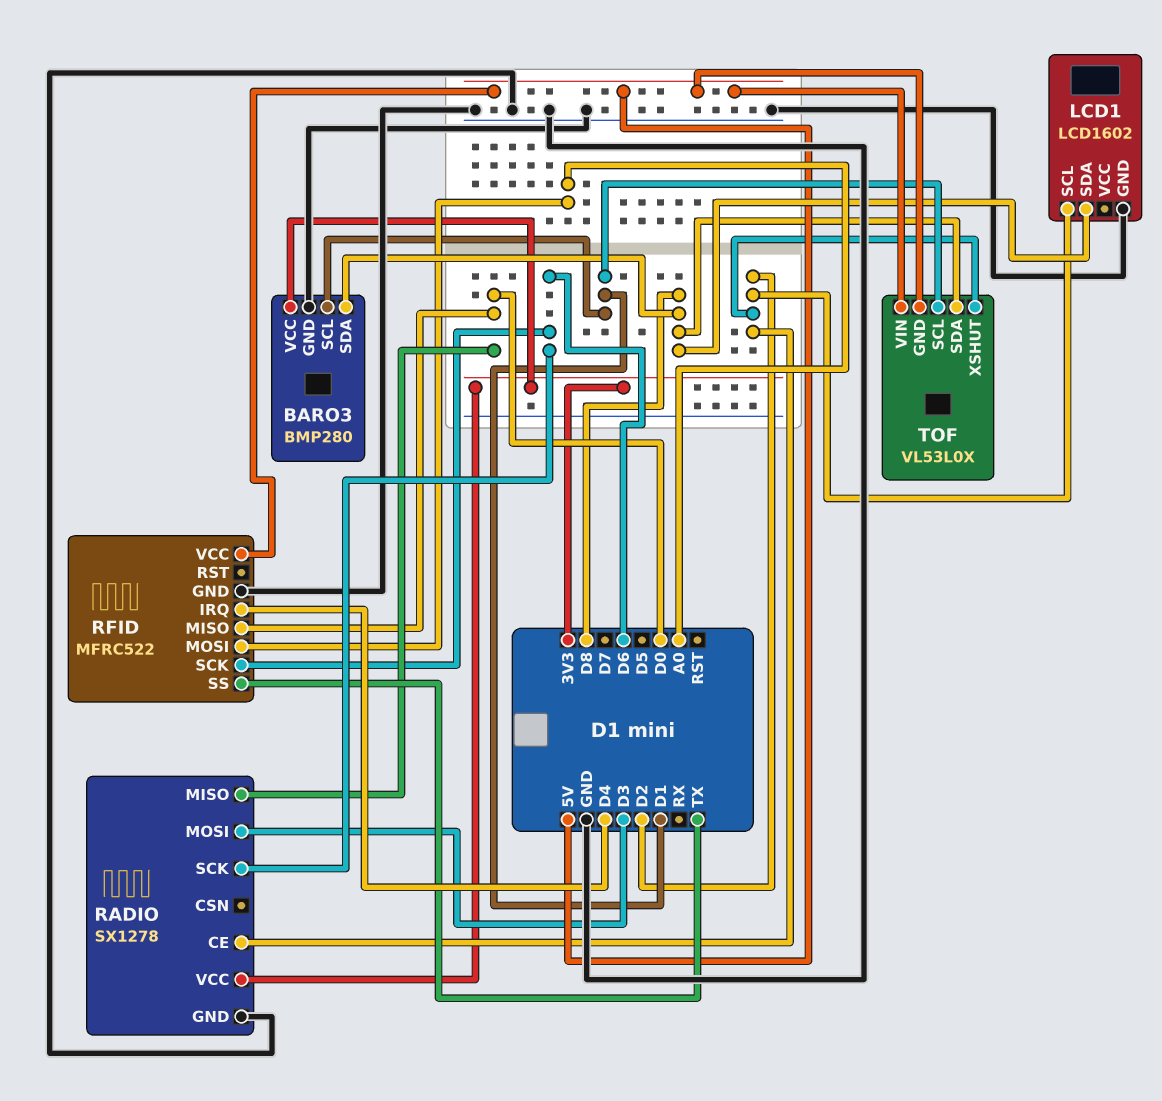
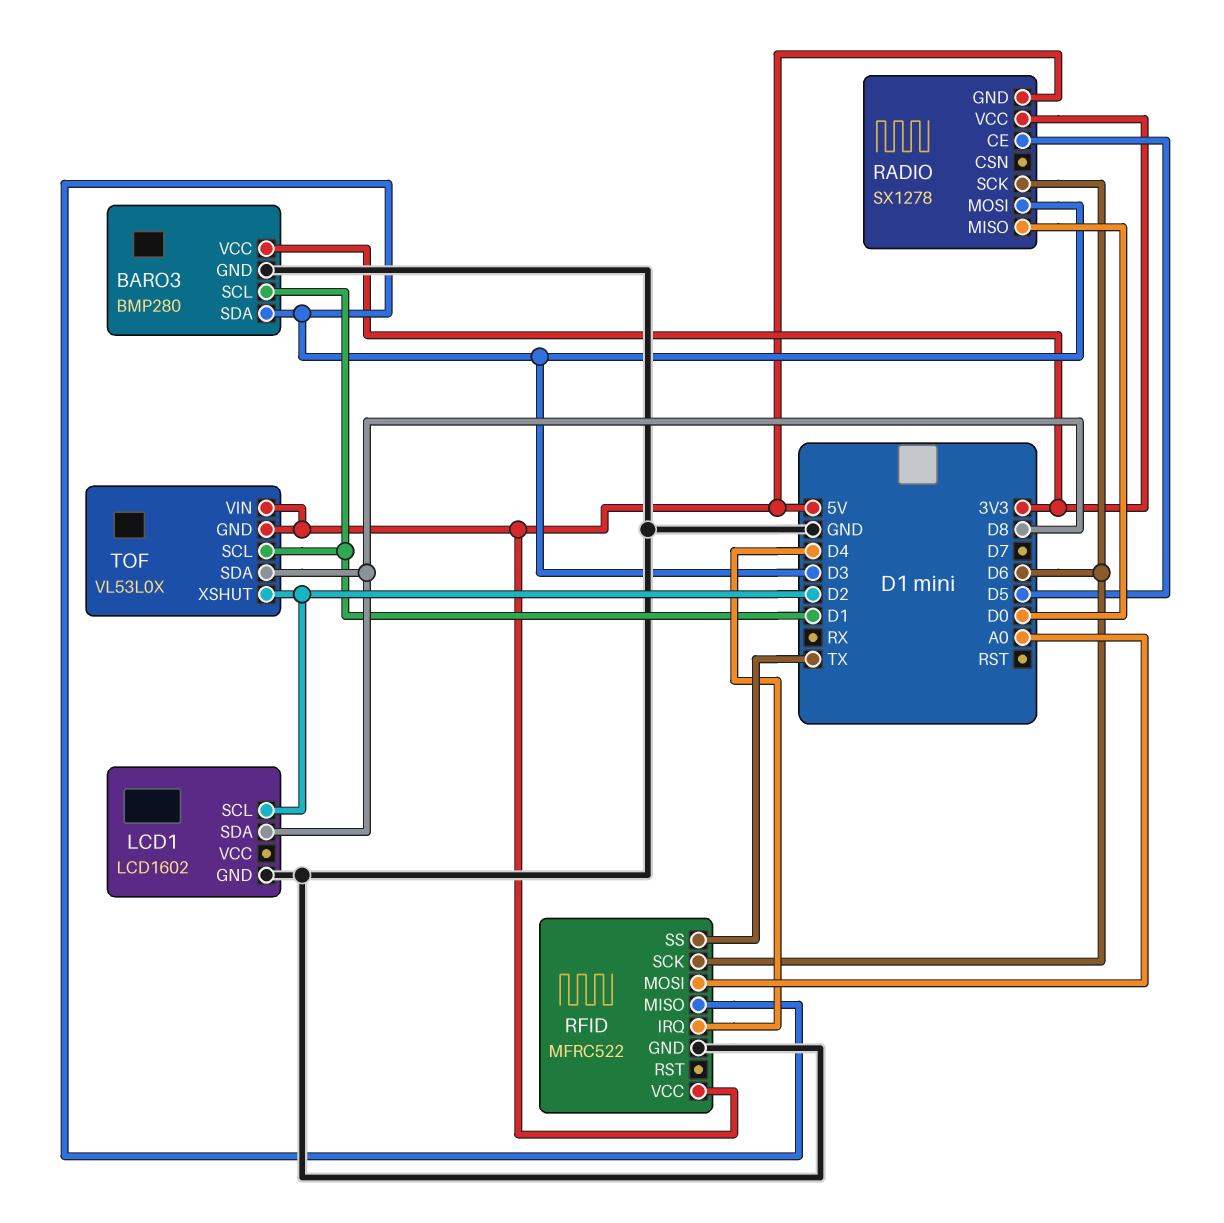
BARO3 pin SDA: D8 -> D3
RADIO pin CE: D2 -> D5
RADIO pin GND: GND -> 5V
RFID pin MISO: D0 -> D3

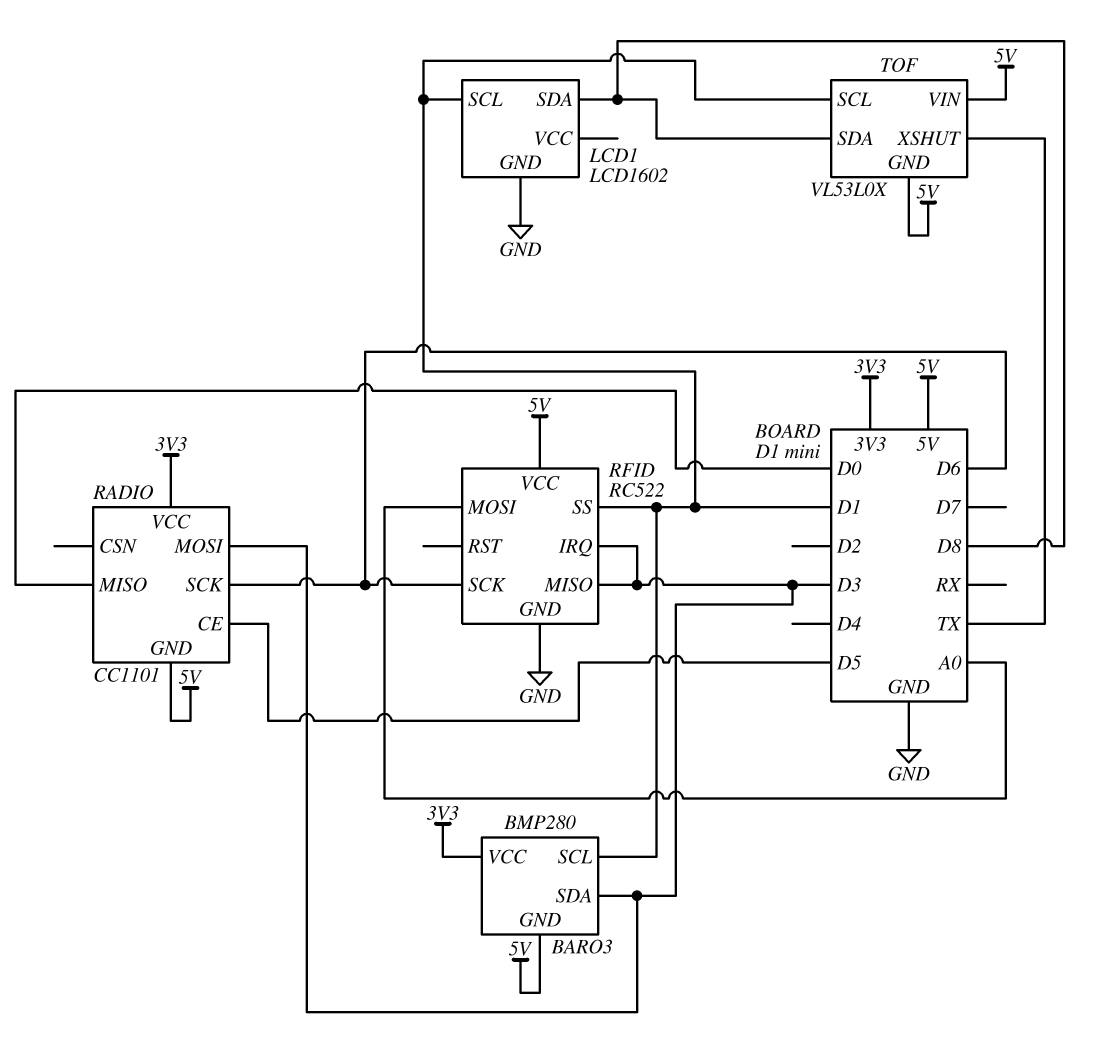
BARO3 pin GND: GND -> 5V
LCD1 pin SCL: D2 -> D1
RADIO: SX1278 -> CC1101
RFID: MFRC522 -> RC522
RFID pin IRQ: D4 -> D3
RFID pin SS: TX -> D1
TOF pin XSHUT: D2 -> TX

